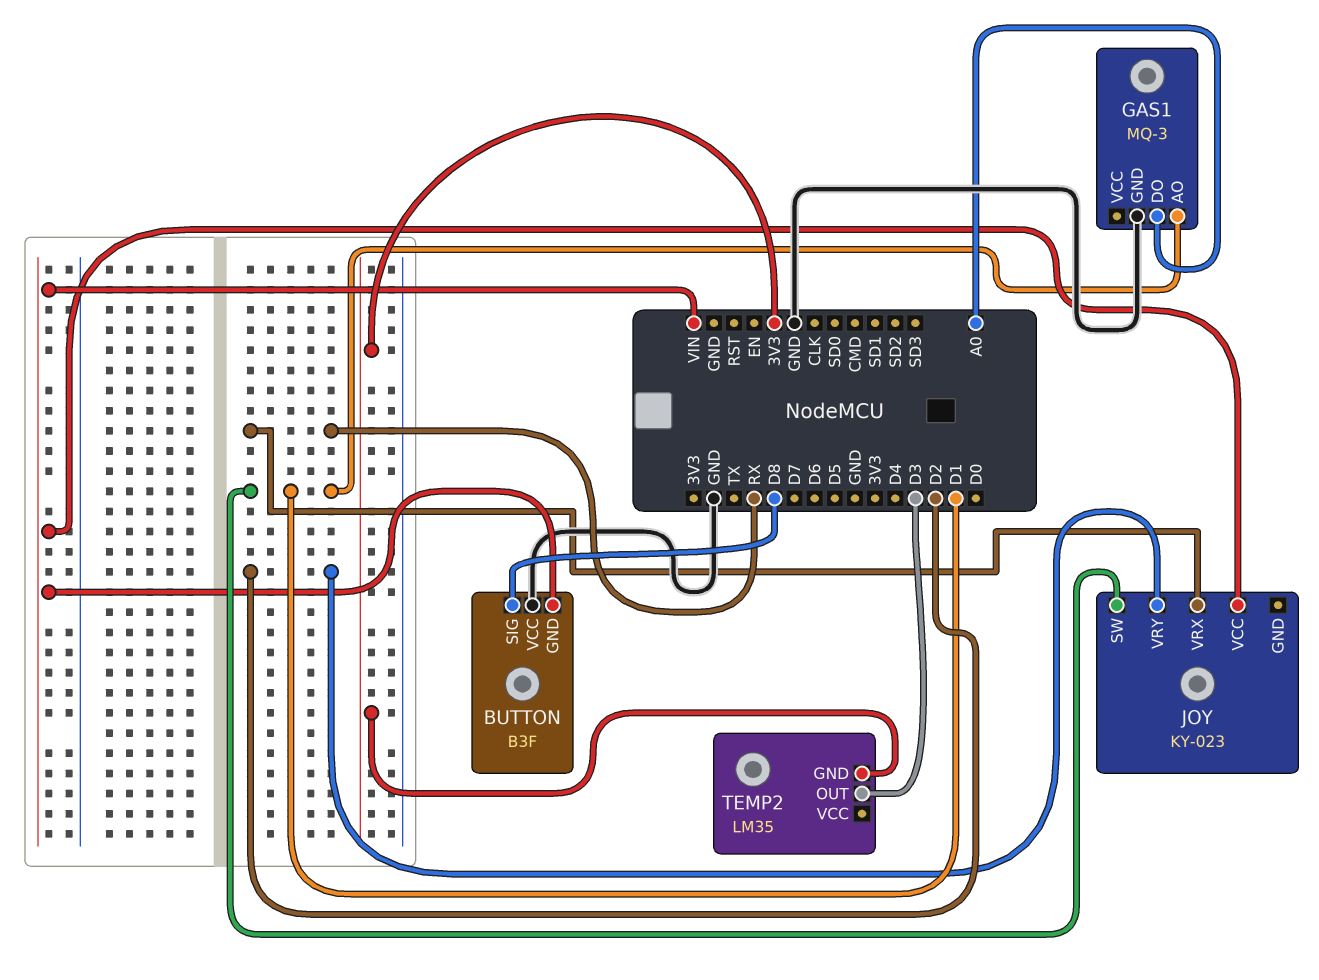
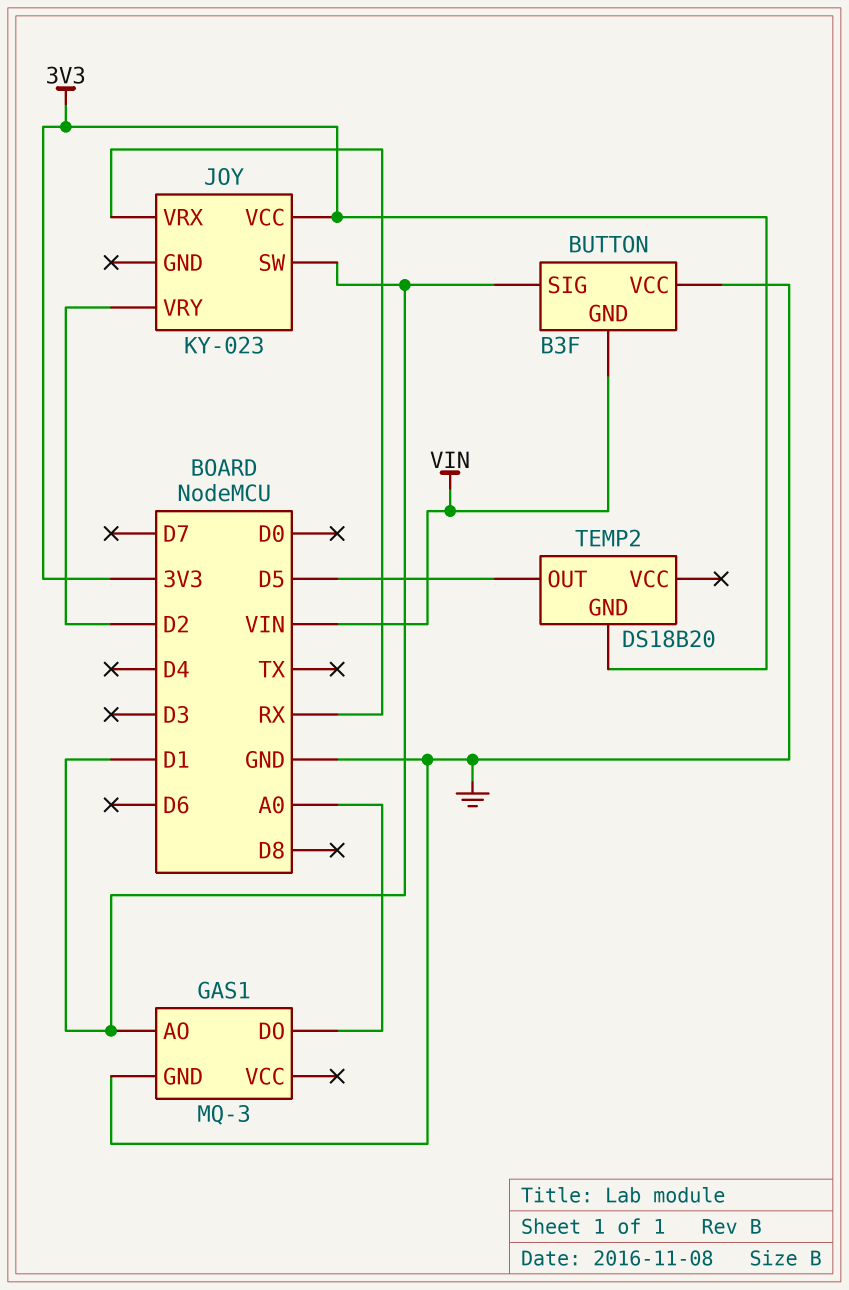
BUTTON pin SIG: D8 -> D1
JOY pin VCC: VIN -> 3V3
TEMP2: LM35 -> DS18B20
TEMP2 pin OUT: D3 -> D5

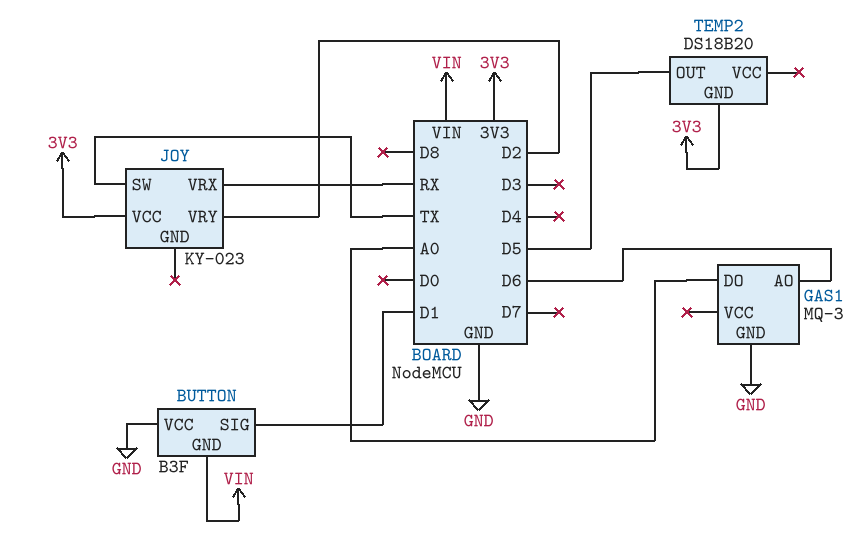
GAS1 pin AO: D1 -> D6
JOY pin SW: D1 -> TX

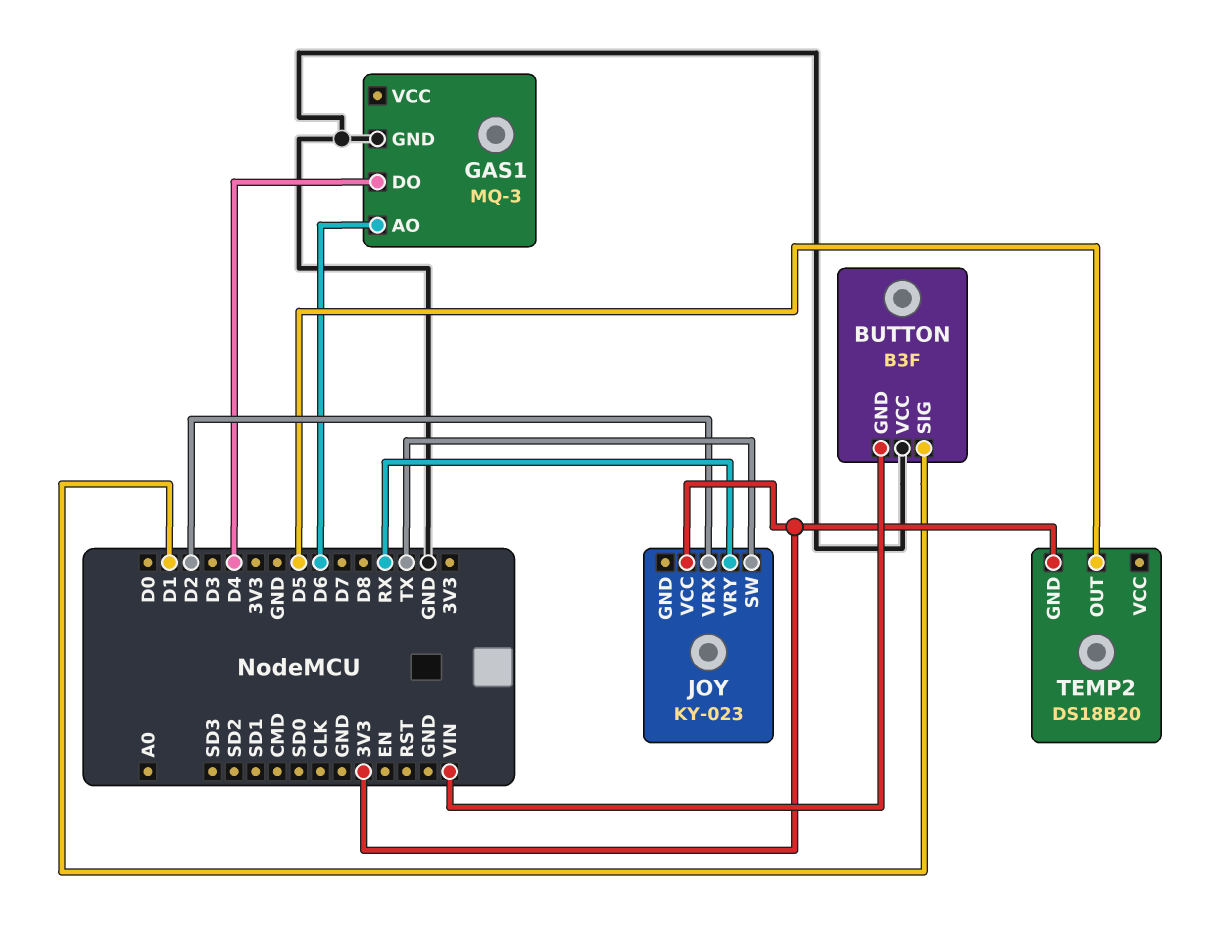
GAS1 pin DO: A0 -> D4
JOY pin VRX: RX -> D2
JOY pin VRY: D2 -> RX

